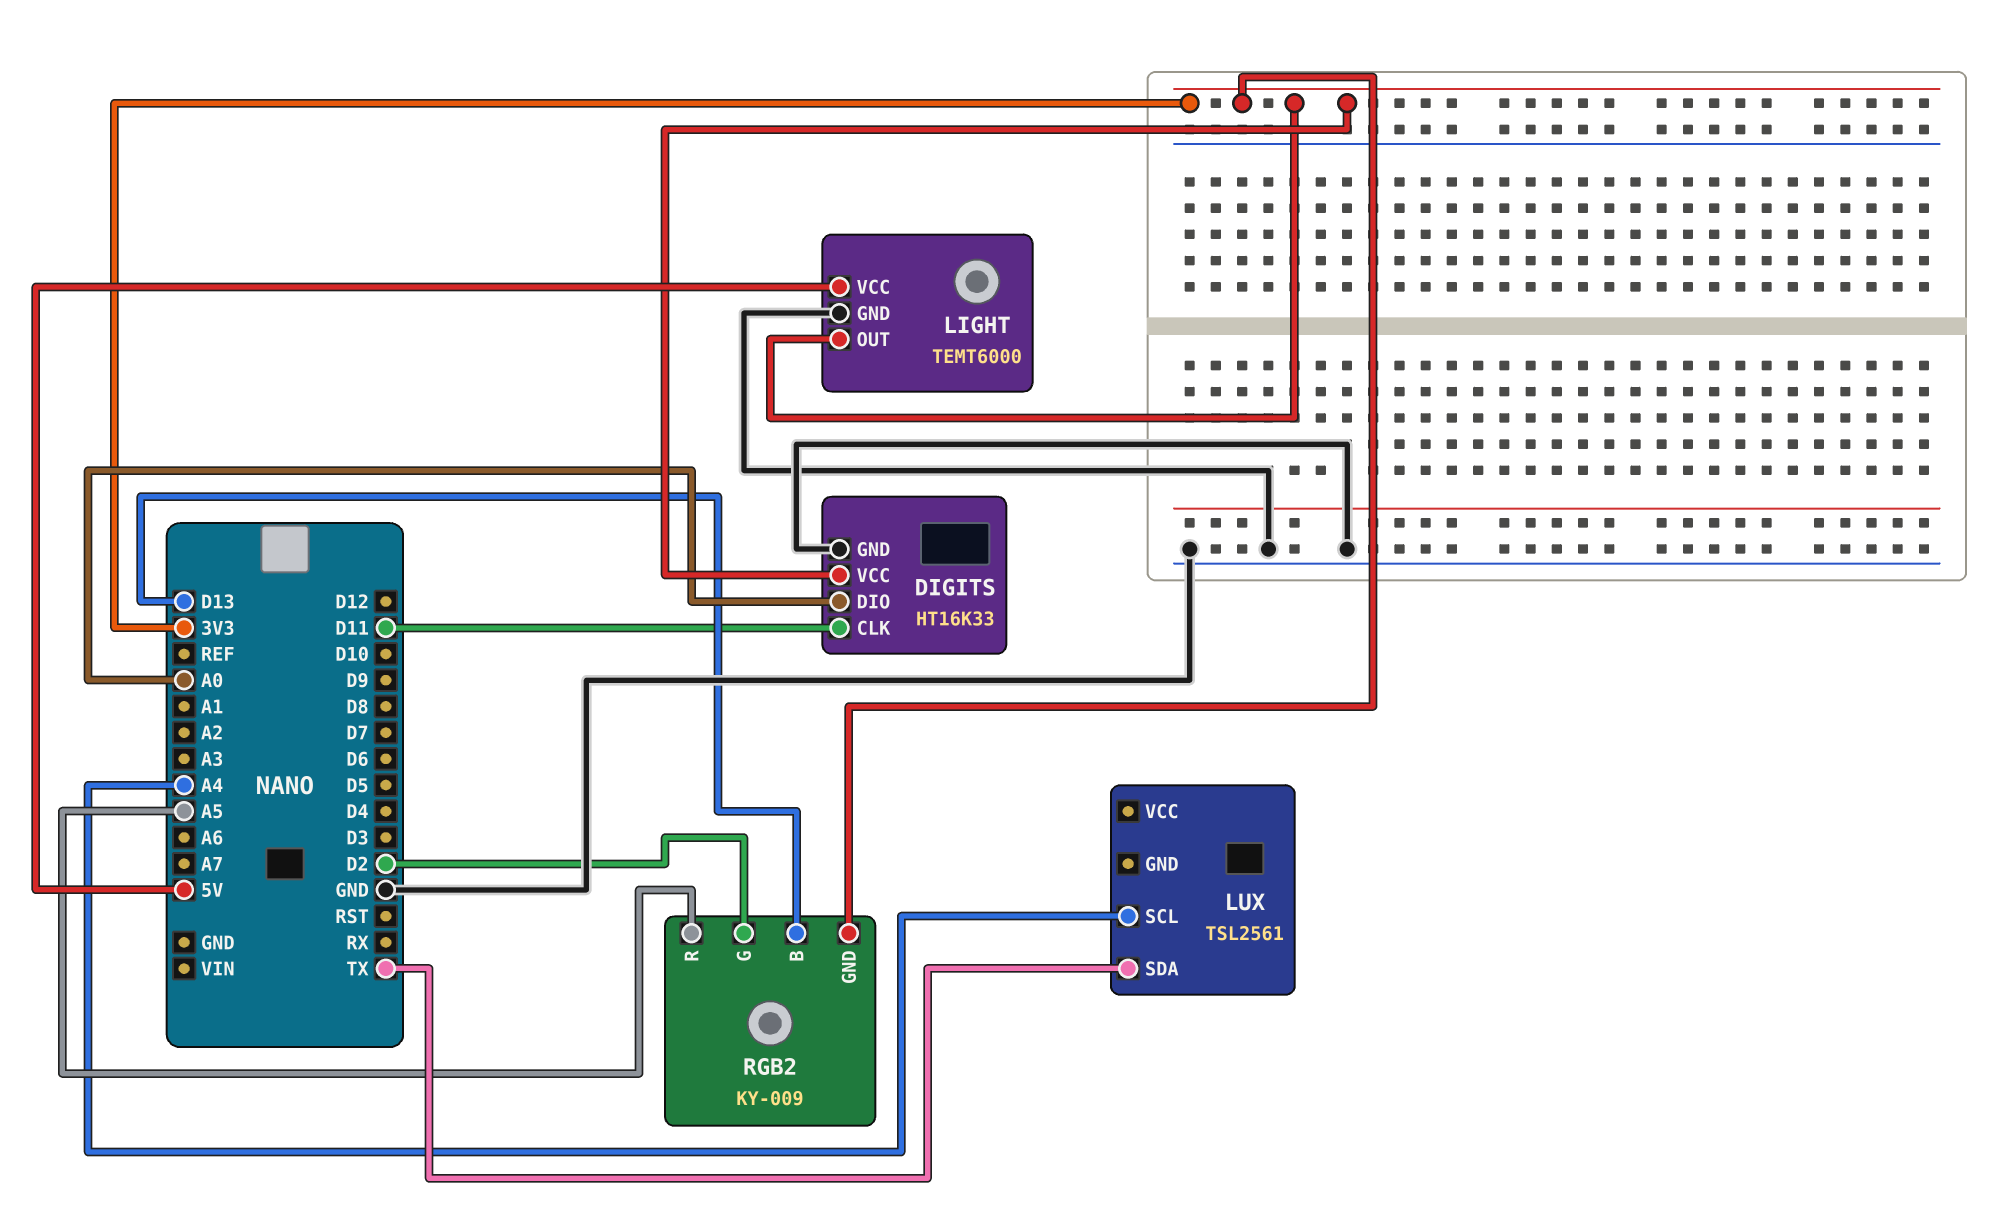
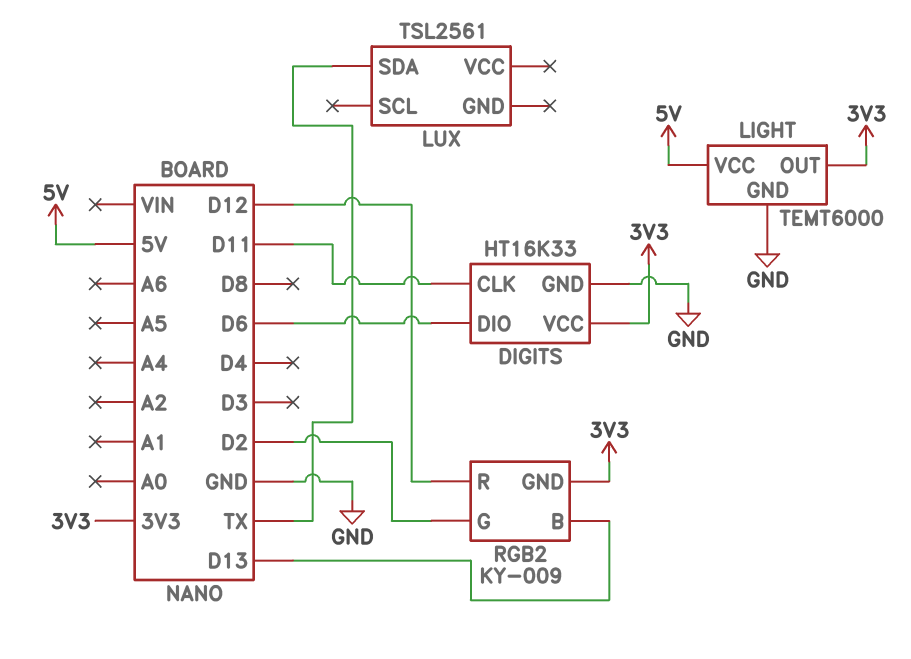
DIGITS pin DIO: A0 -> D6
LUX pin SCL: A4 -> none
RGB2 pin R: A5 -> D12

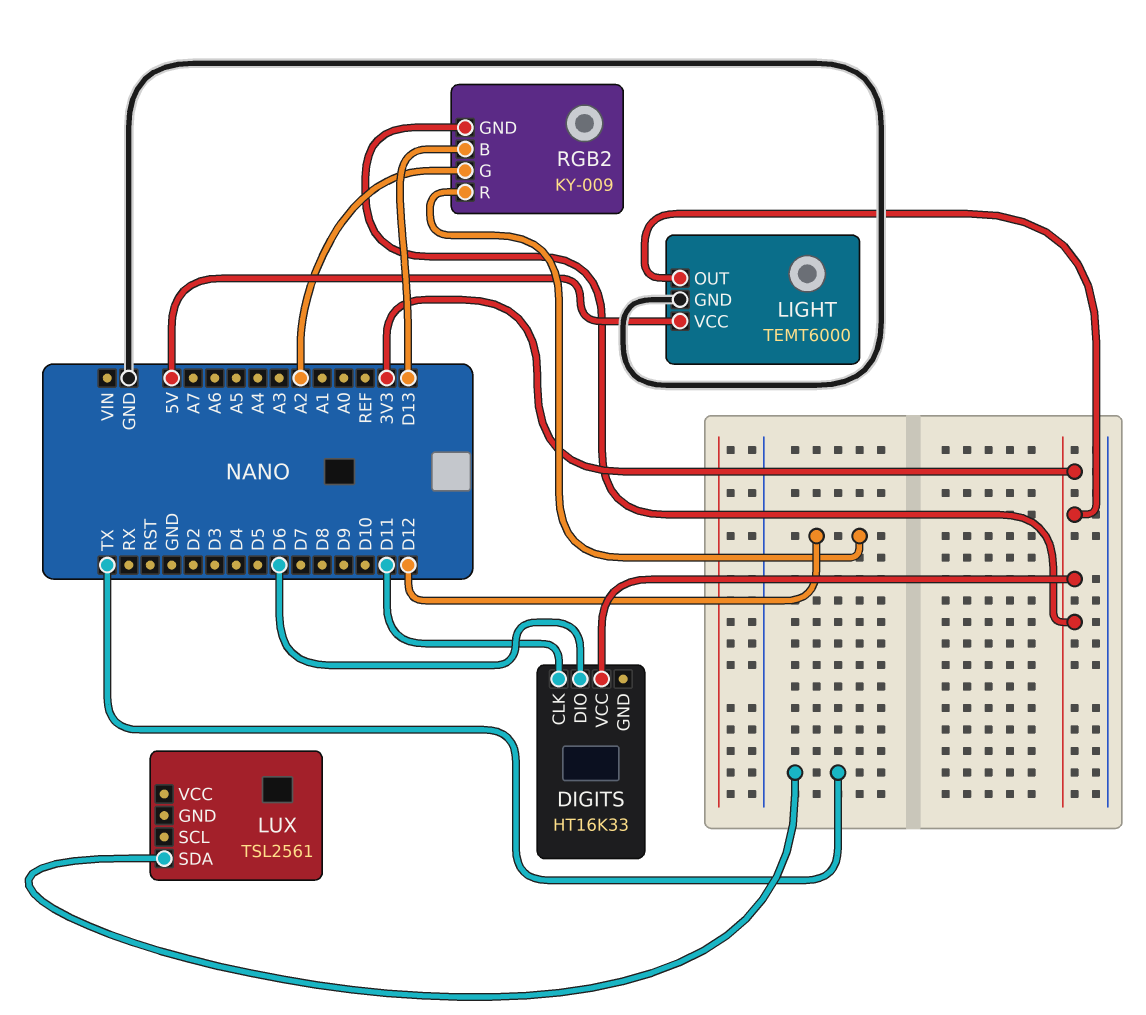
DIGITS pin GND: GND -> none
RGB2 pin G: D2 -> A2

